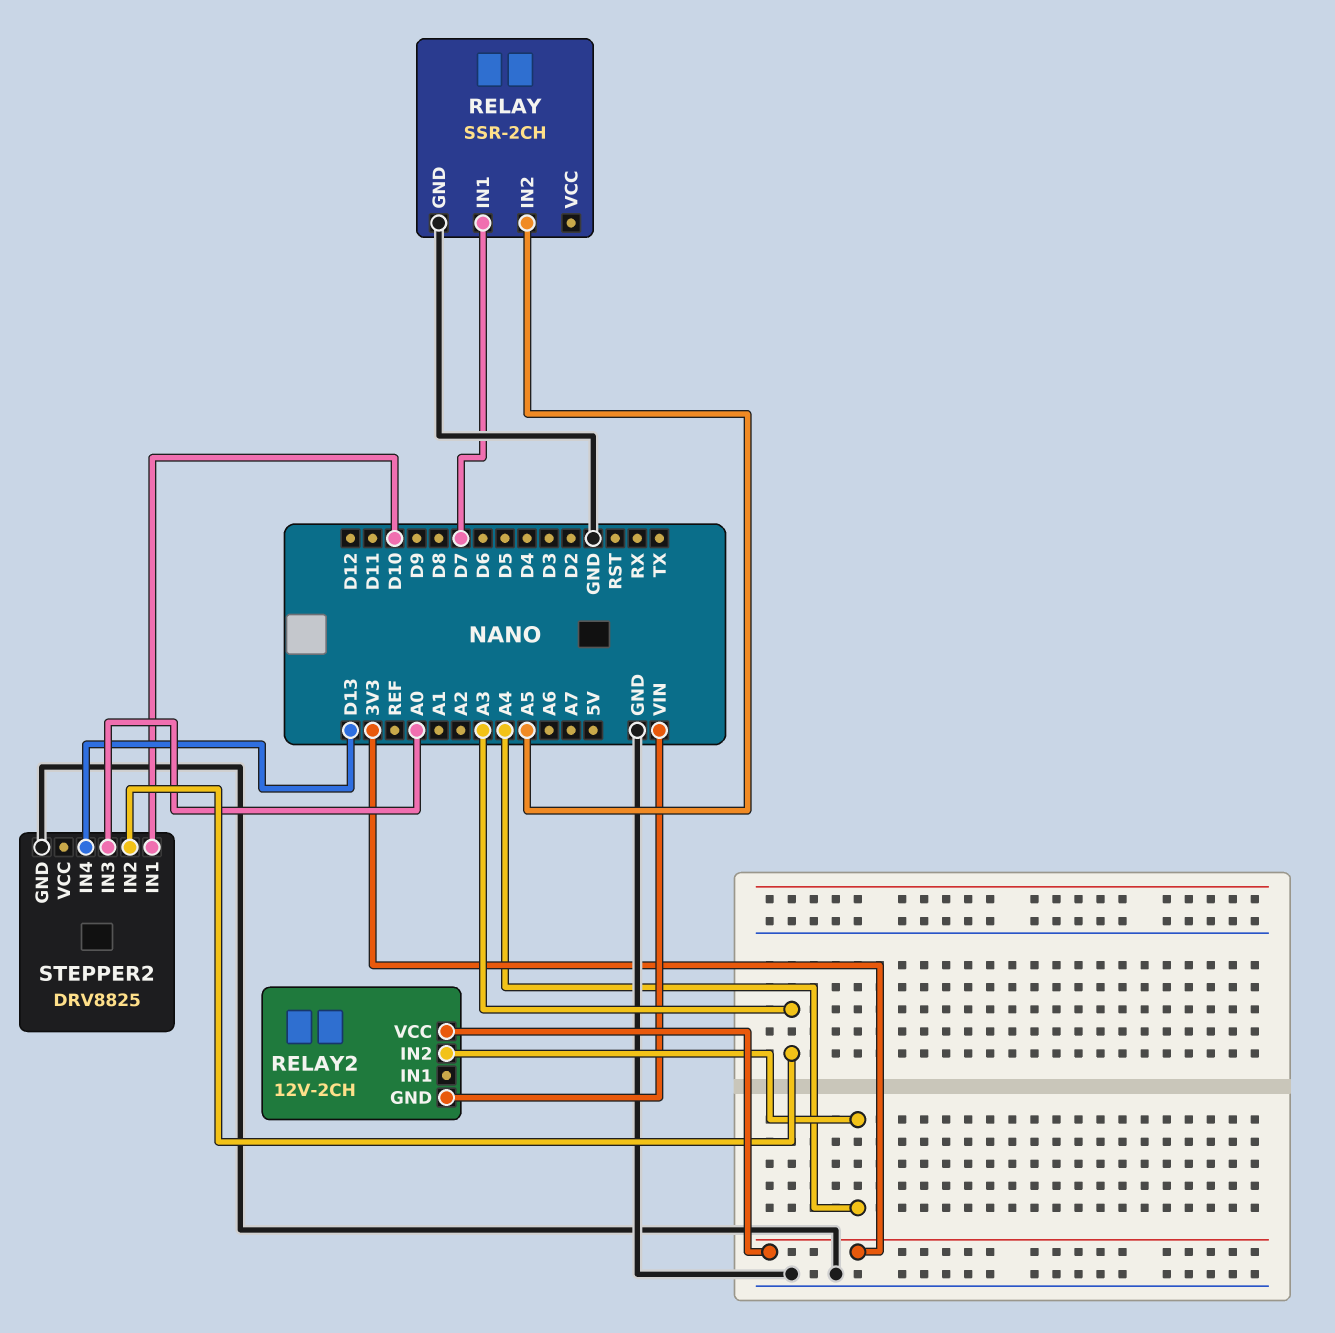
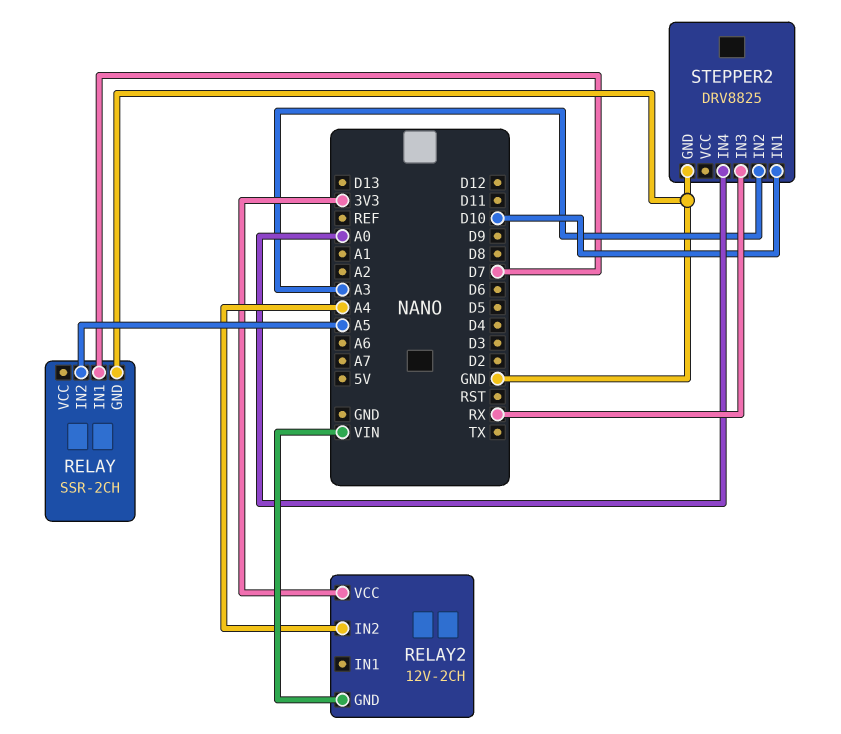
STEPPER2 pin IN3: A0 -> RX
STEPPER2 pin IN4: D13 -> A0

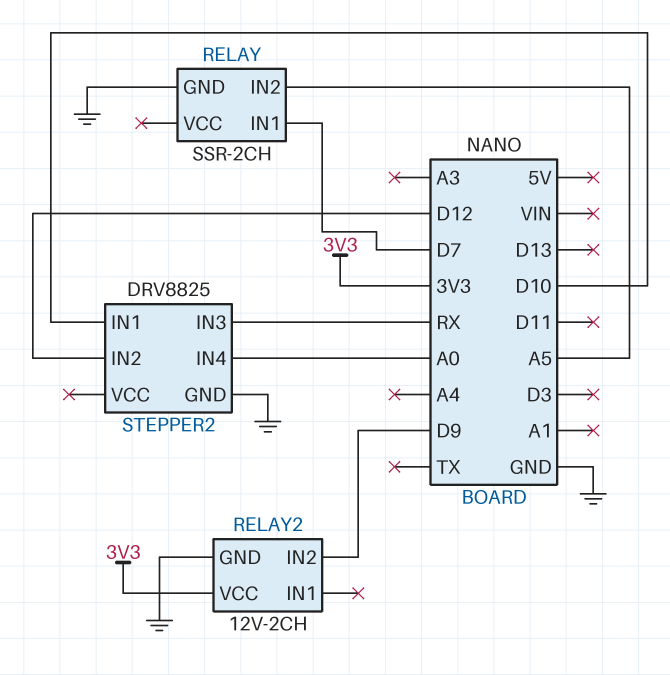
RELAY2 pin GND: VIN -> GND
RELAY2 pin IN2: A4 -> D9
STEPPER2 pin IN2: A3 -> D12

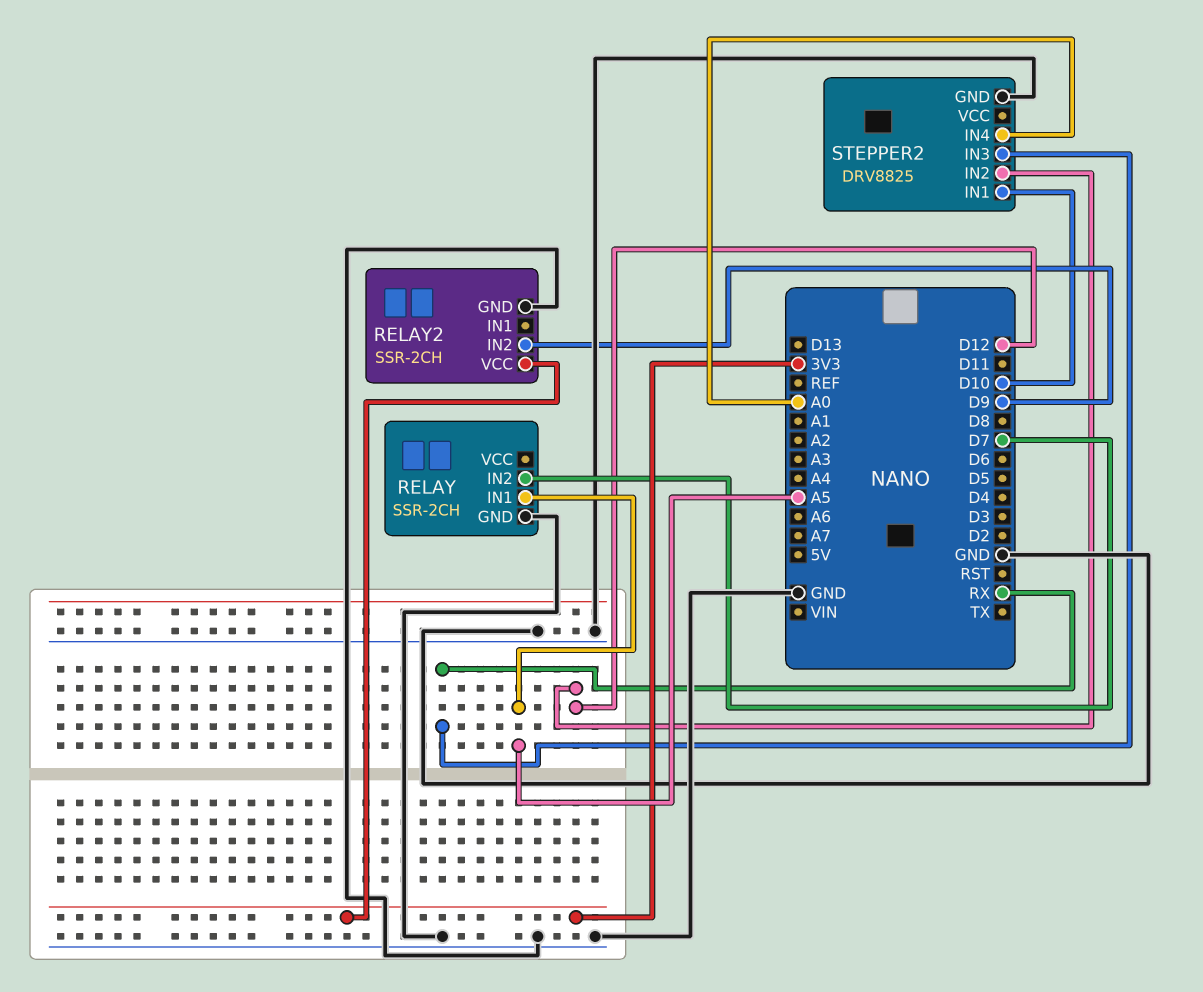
RELAY pin IN1: D7 -> A5
RELAY pin IN2: A5 -> D7
RELAY2: 12V-2CH -> SSR-2CH

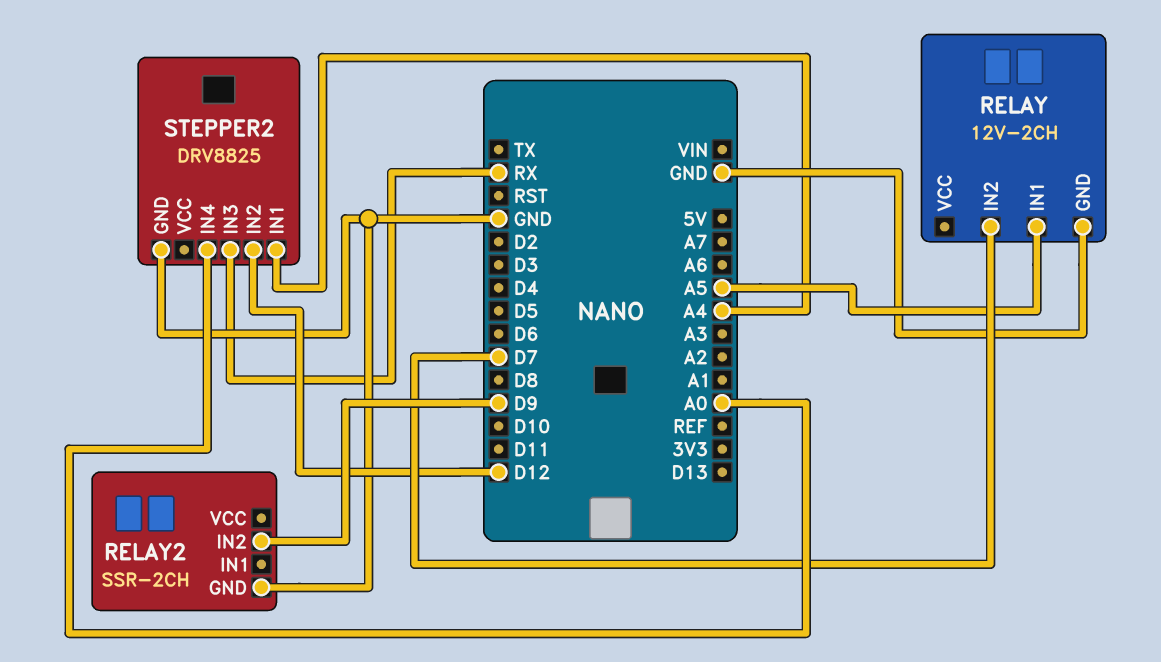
RELAY: SSR-2CH -> 12V-2CH
RELAY2 pin VCC: 3V3 -> none
STEPPER2 pin IN1: D10 -> A4

